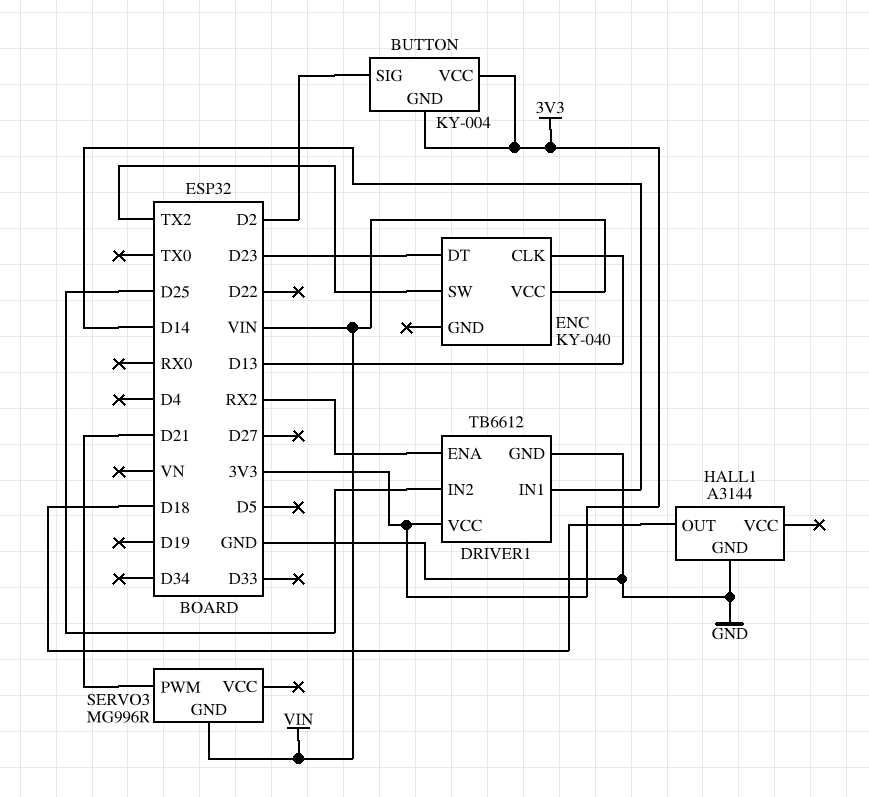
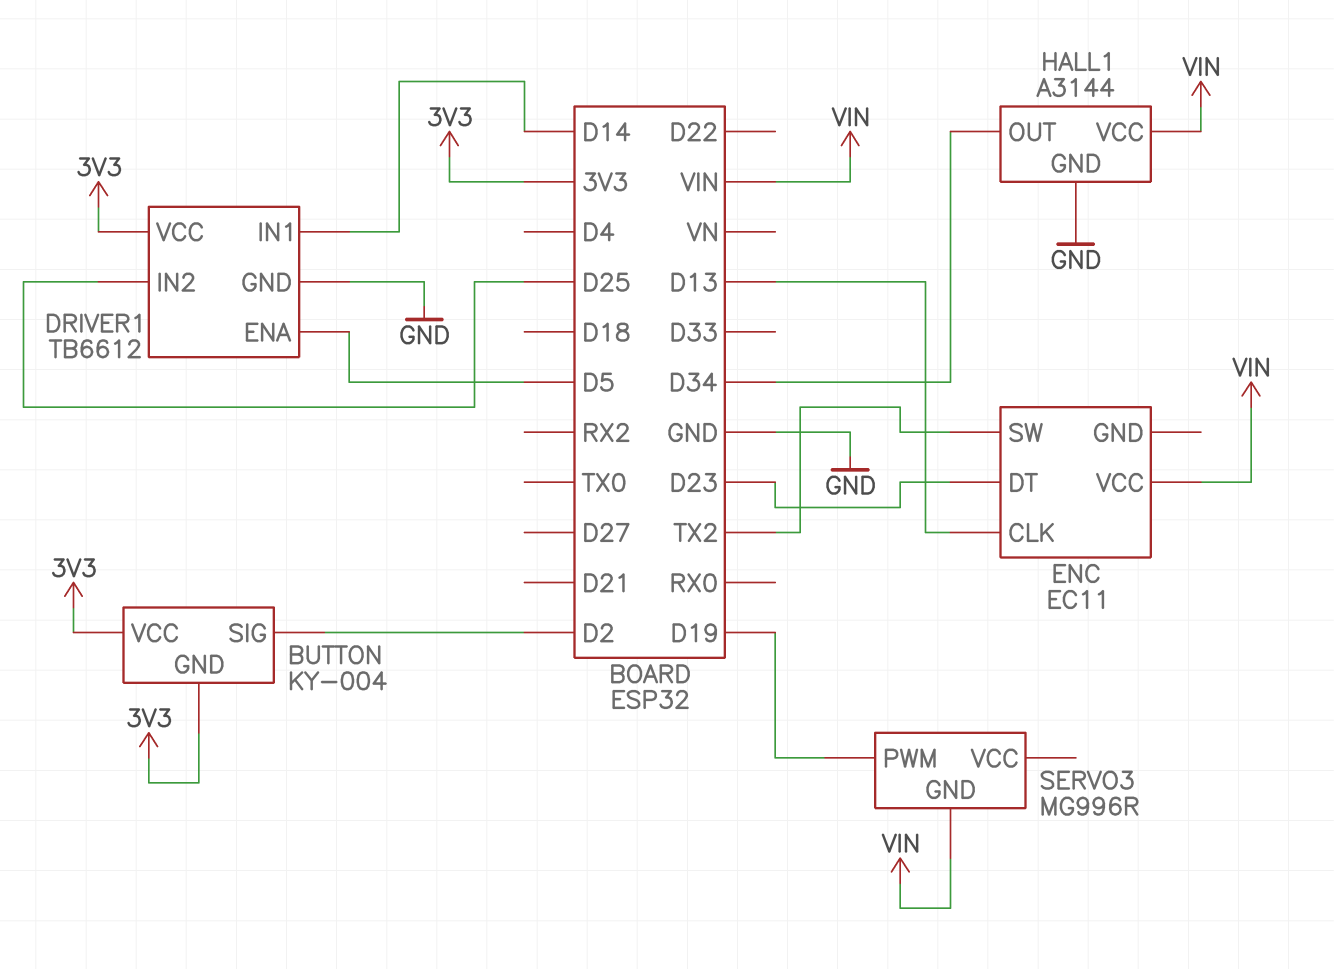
DRIVER1 pin ENA: RX2 -> D5
ENC: KY-040 -> EC11
HALL1 pin OUT: D18 -> D34
HALL1 pin VCC: none -> VIN
SERVO3 pin PWM: D21 -> D19

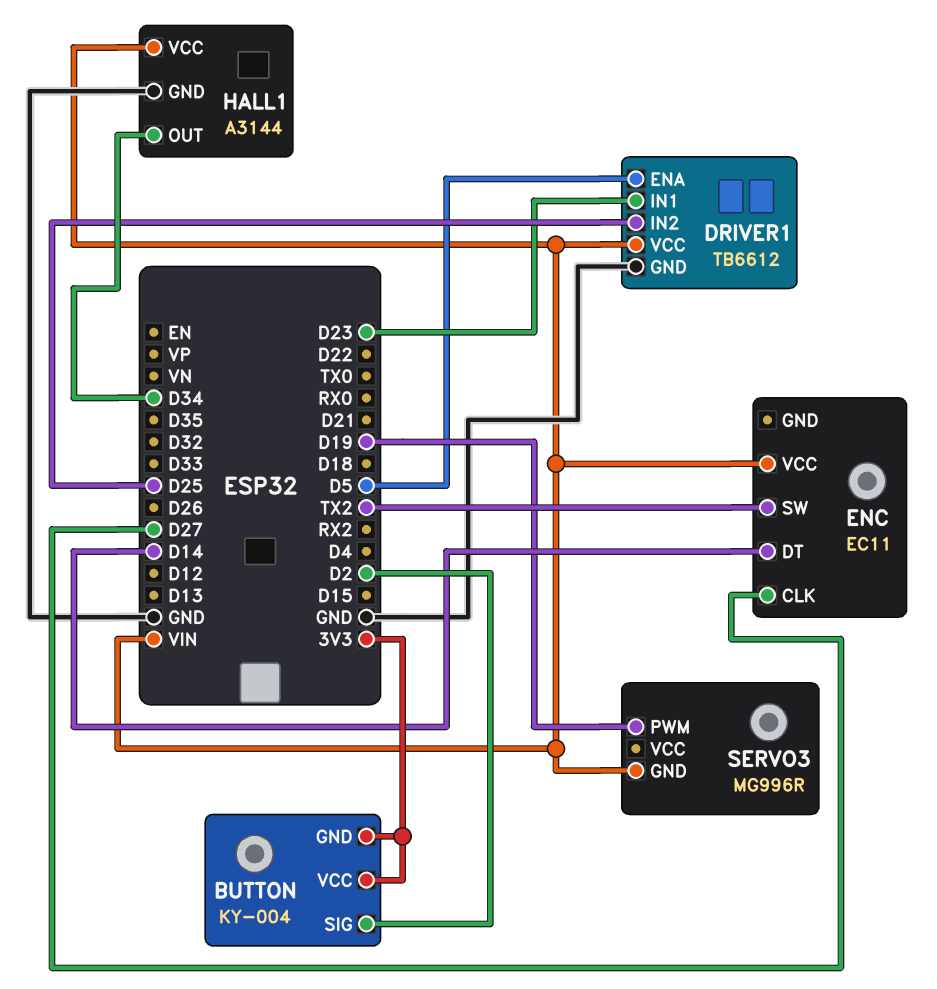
DRIVER1 pin IN1: D14 -> D23
DRIVER1 pin VCC: 3V3 -> VIN
ENC pin CLK: D13 -> D27
ENC pin DT: D23 -> D14

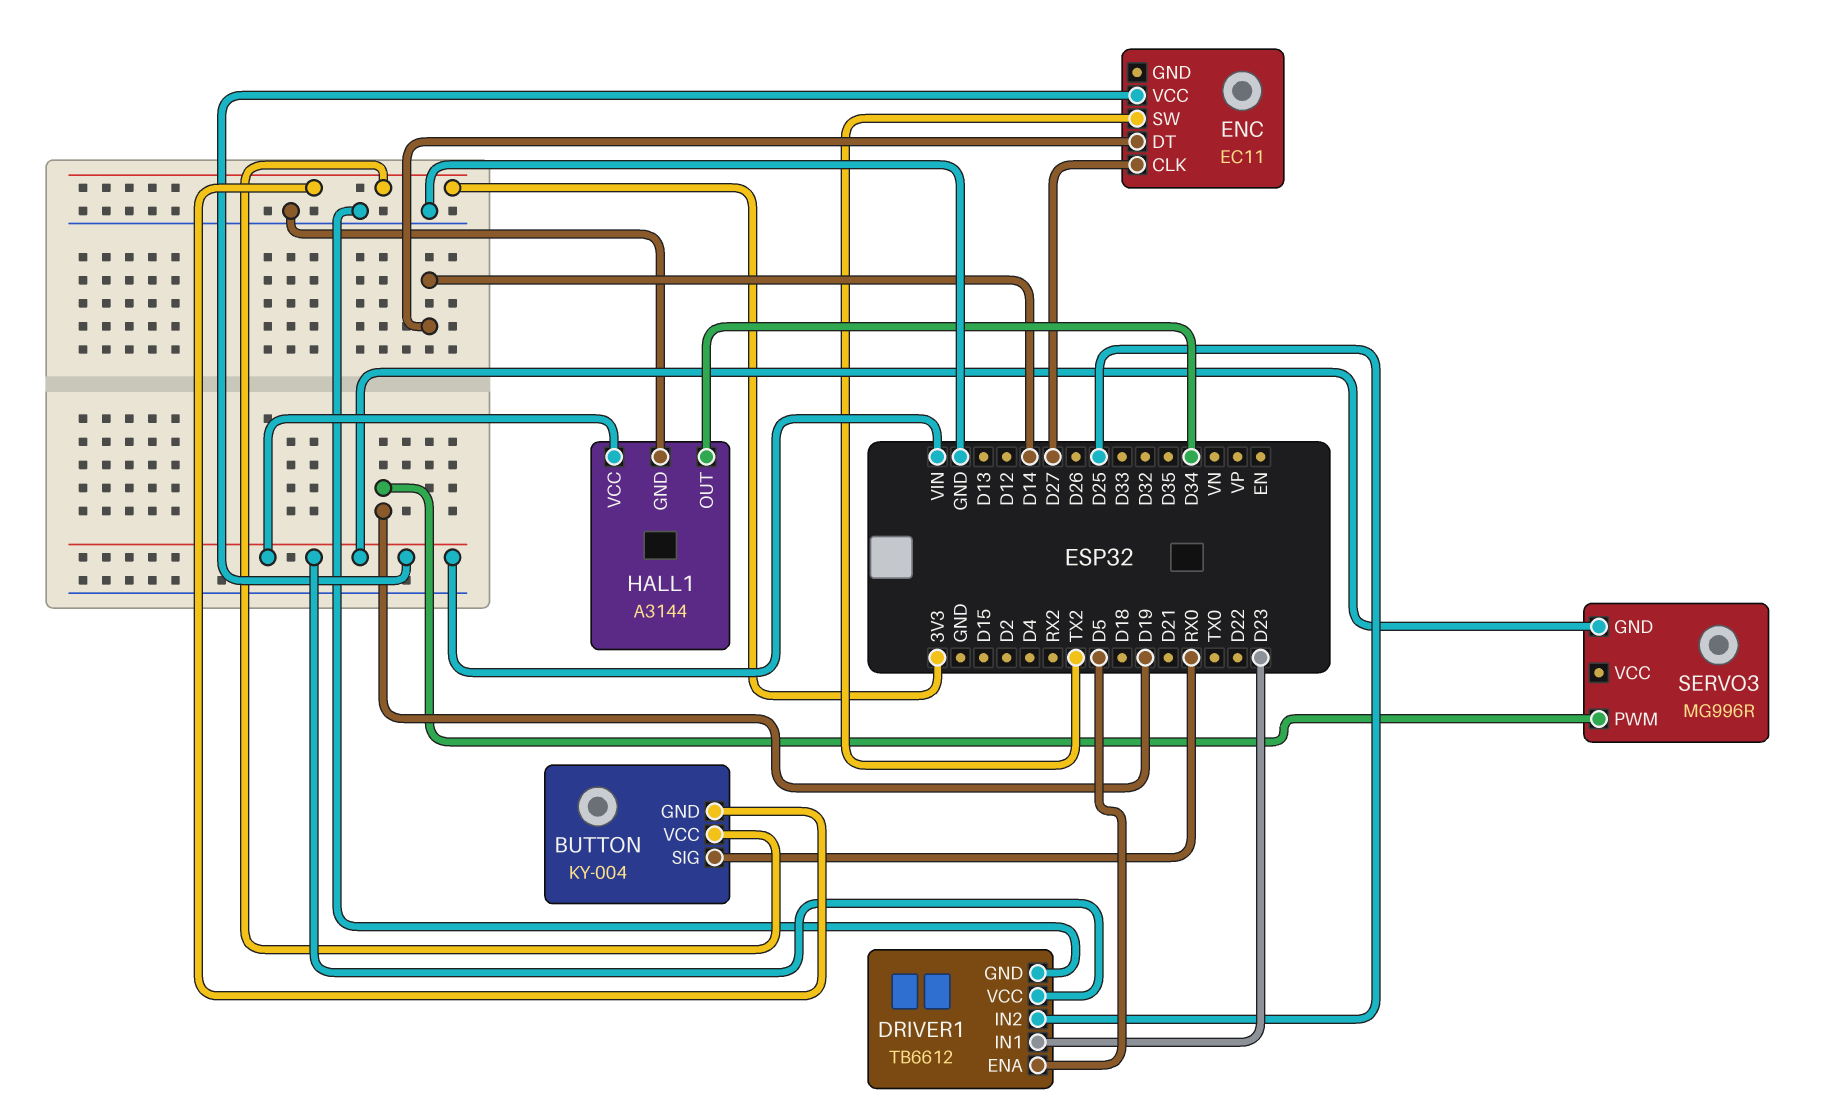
BUTTON pin SIG: D2 -> RX0

